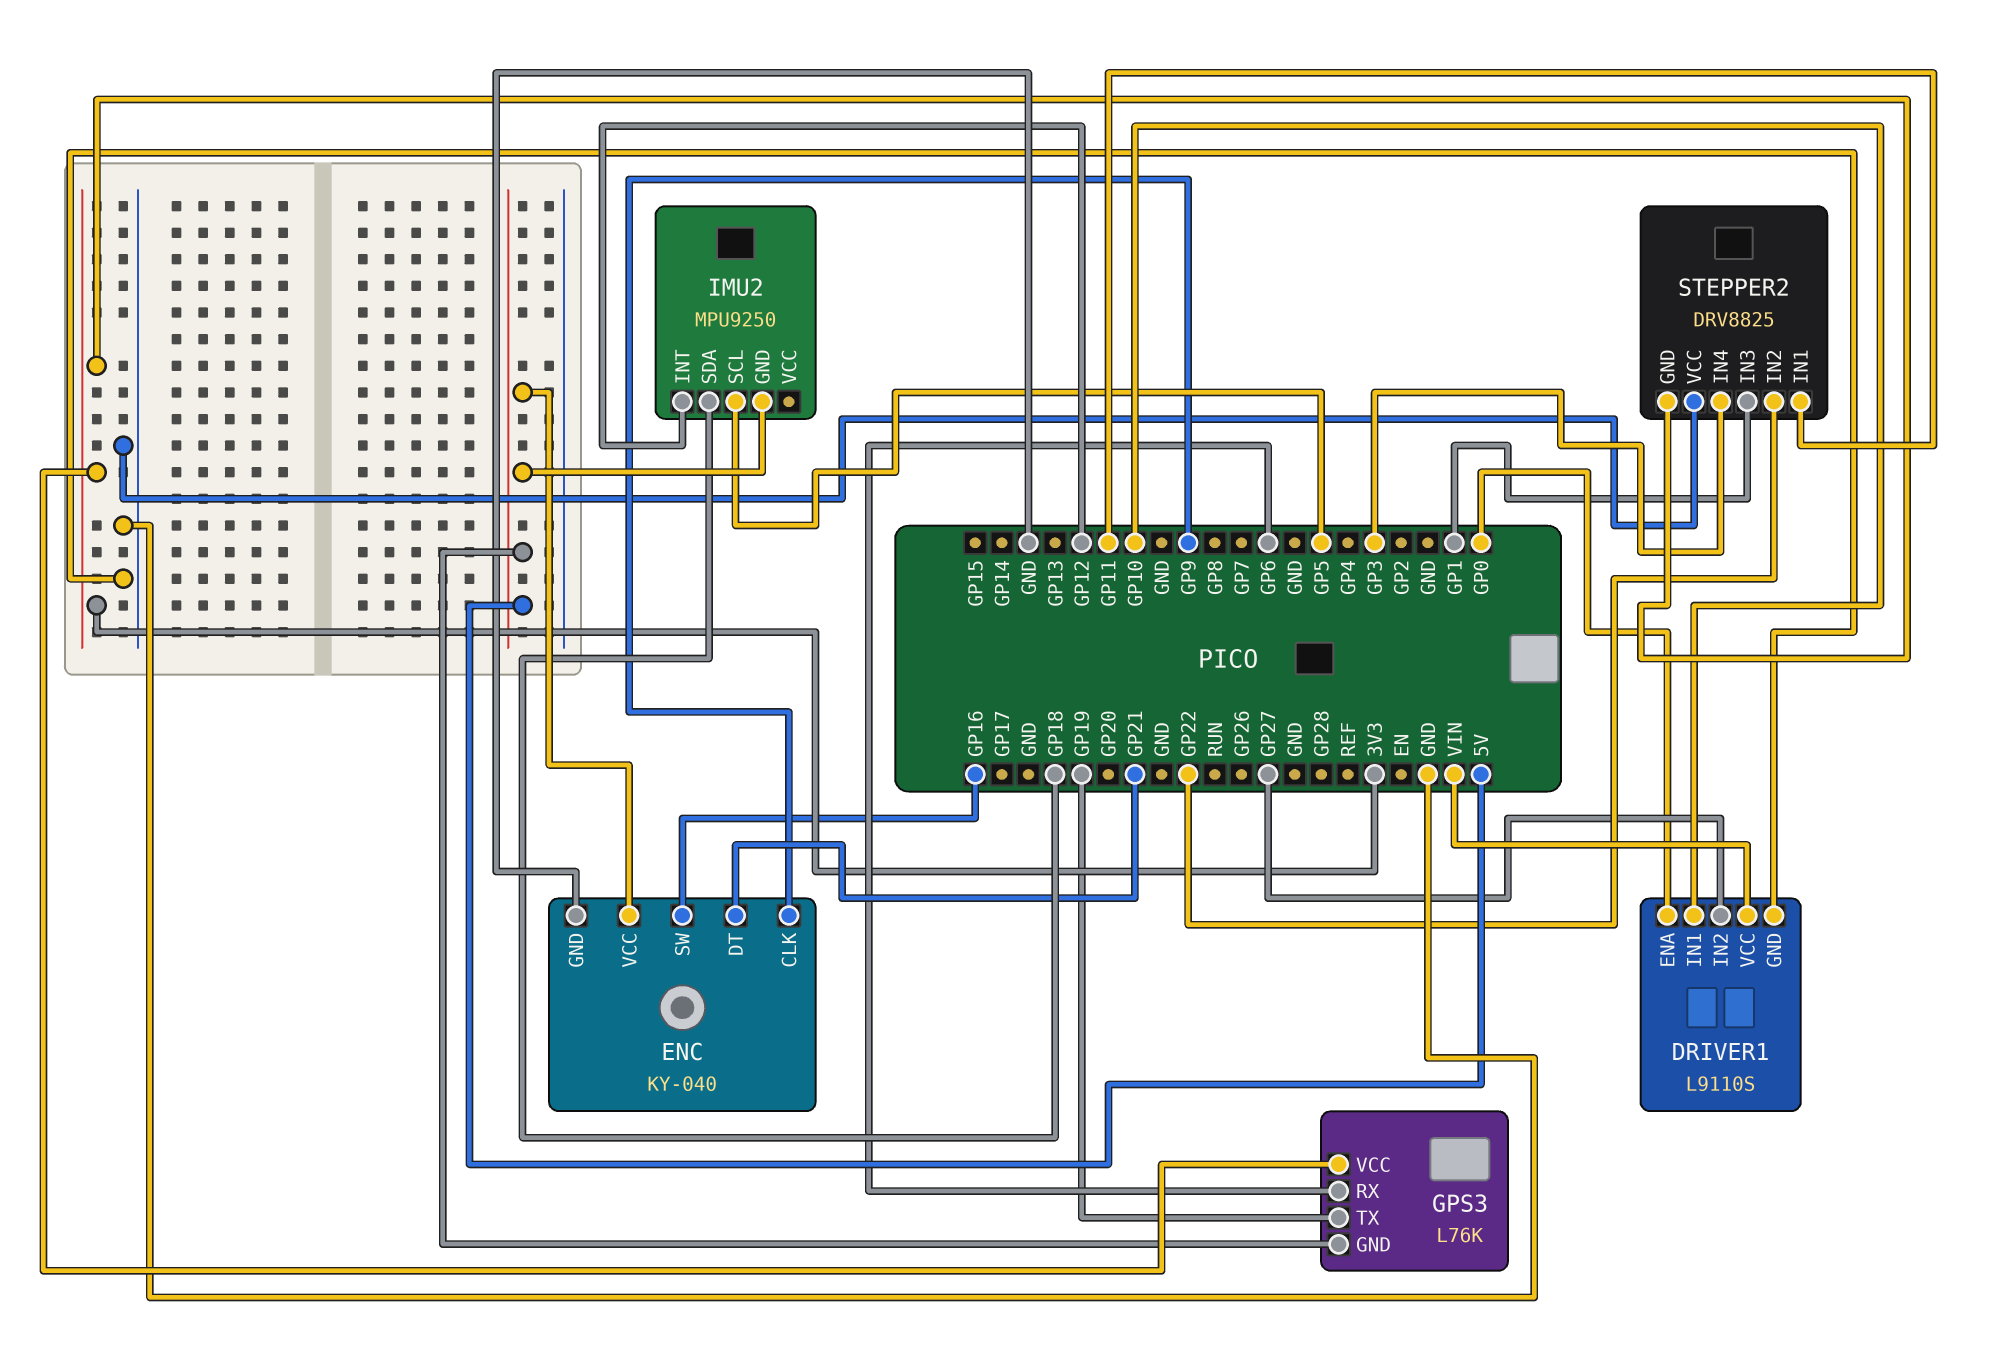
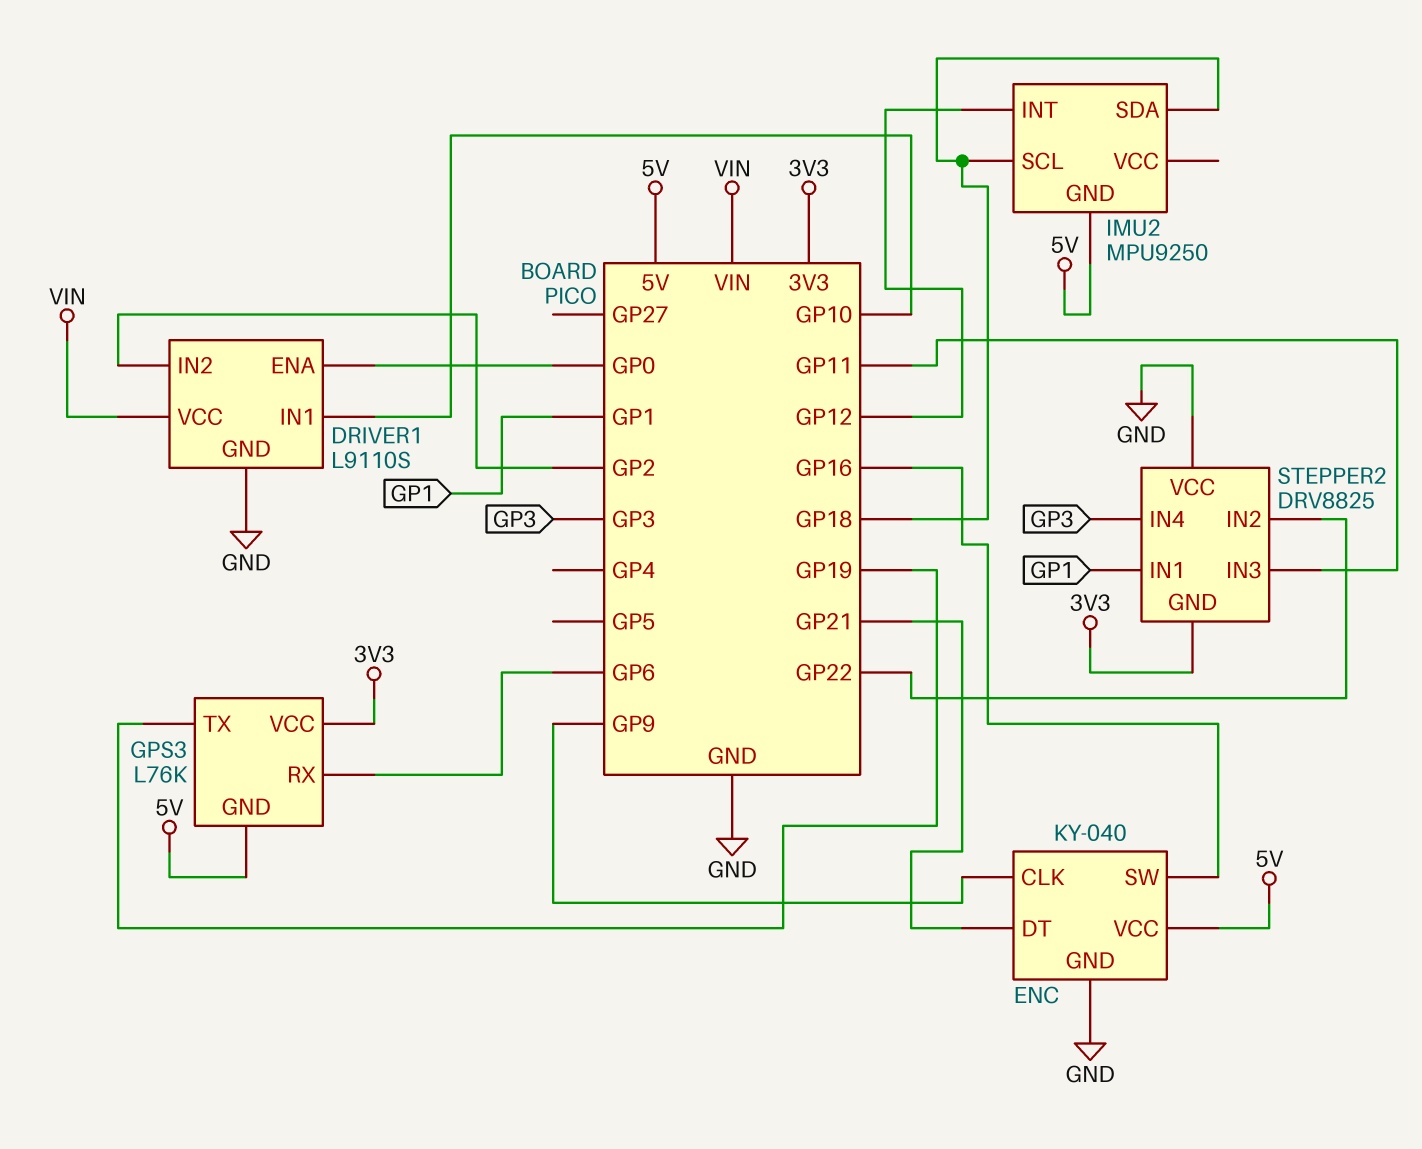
DRIVER1 pin IN2: GP27 -> GP2
IMU2 pin SCL: GP5 -> GP18
STEPPER2 pin IN1: GP11 -> GP1
STEPPER2 pin IN3: GP1 -> GP11

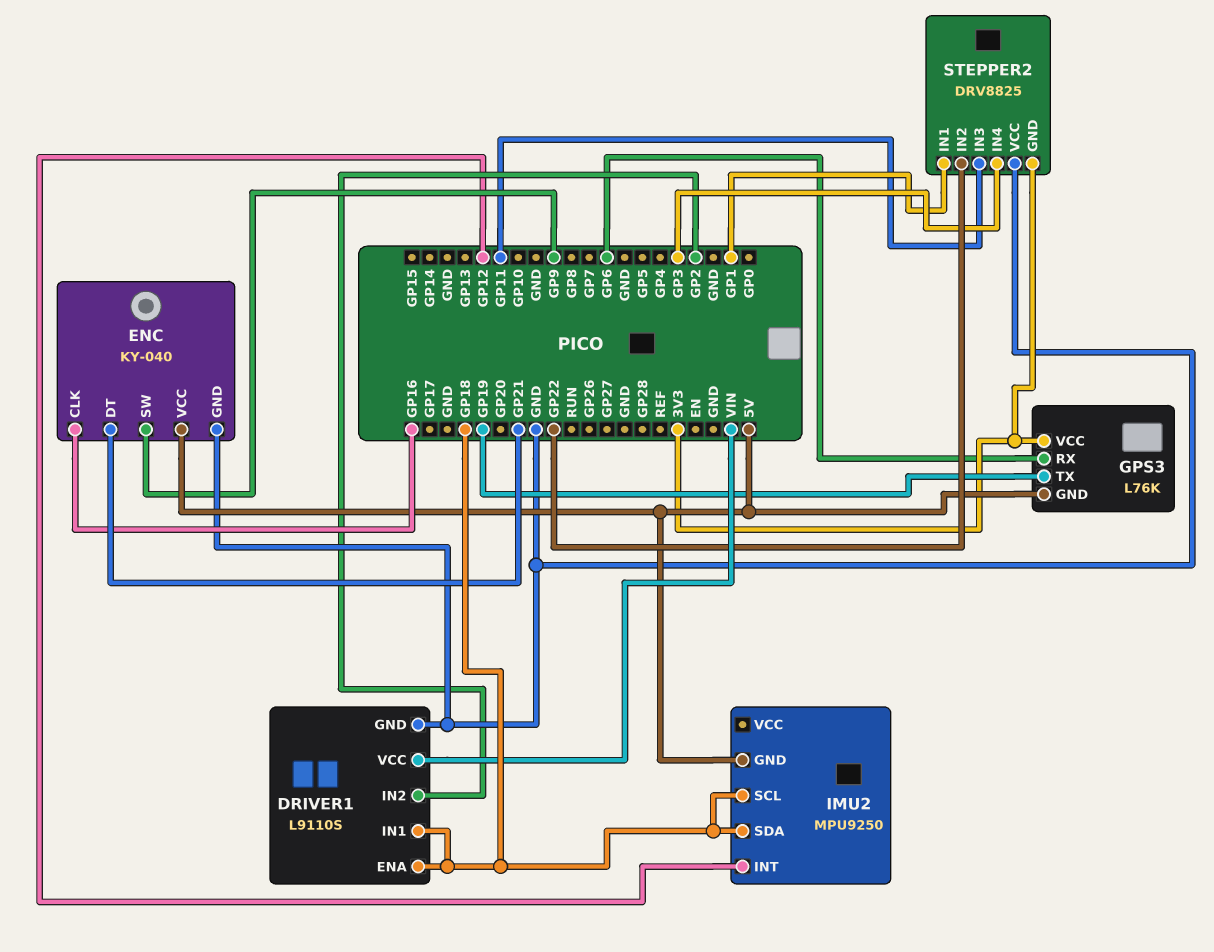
DRIVER1 pin ENA: GP0 -> GP18
DRIVER1 pin IN1: GP10 -> GP18
ENC pin CLK: GP9 -> GP16
ENC pin SW: GP16 -> GP9

